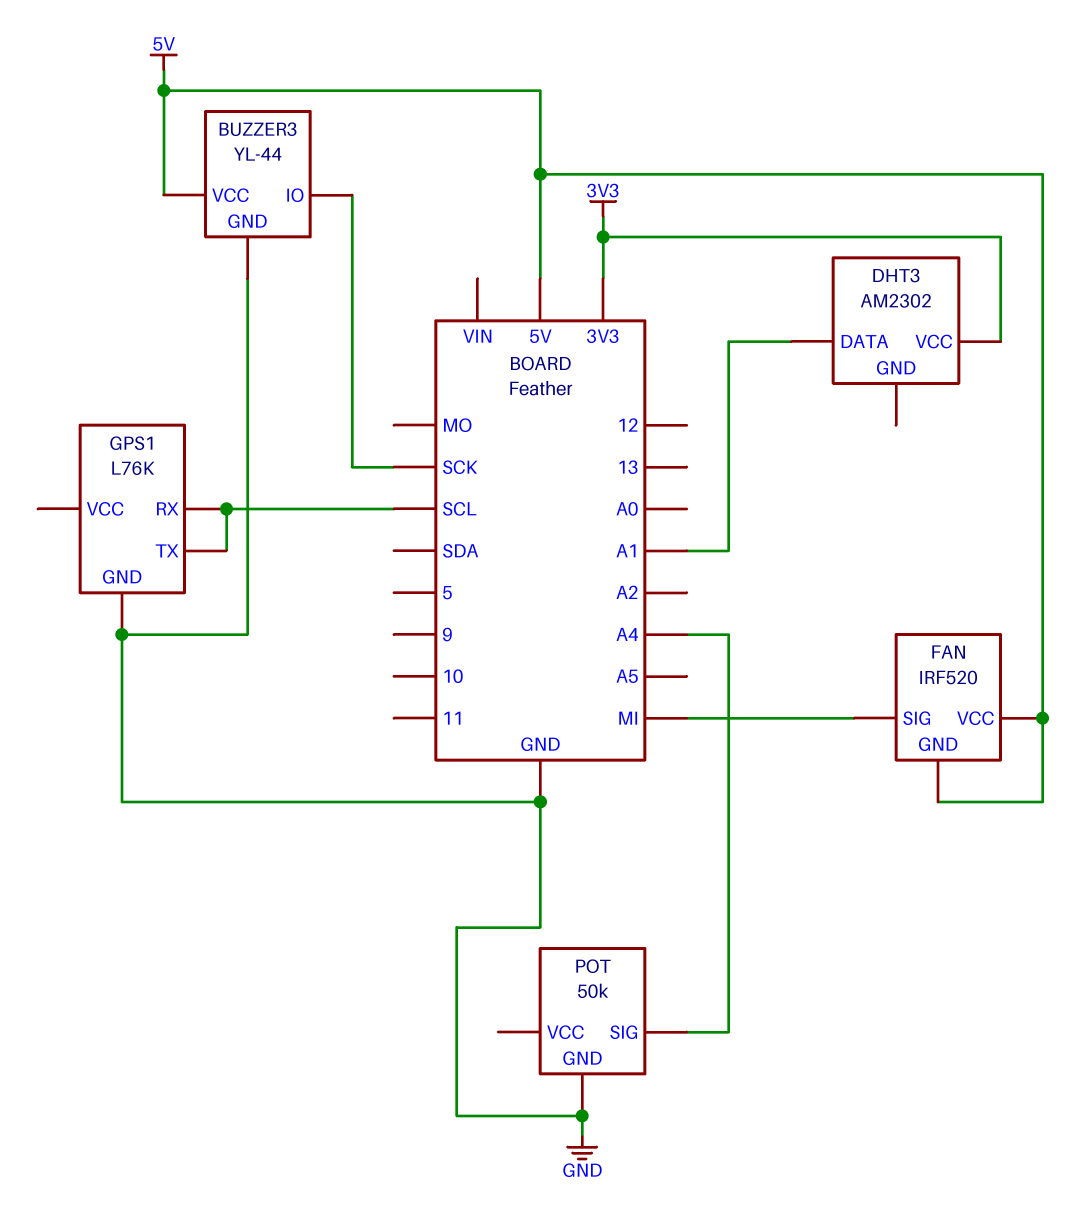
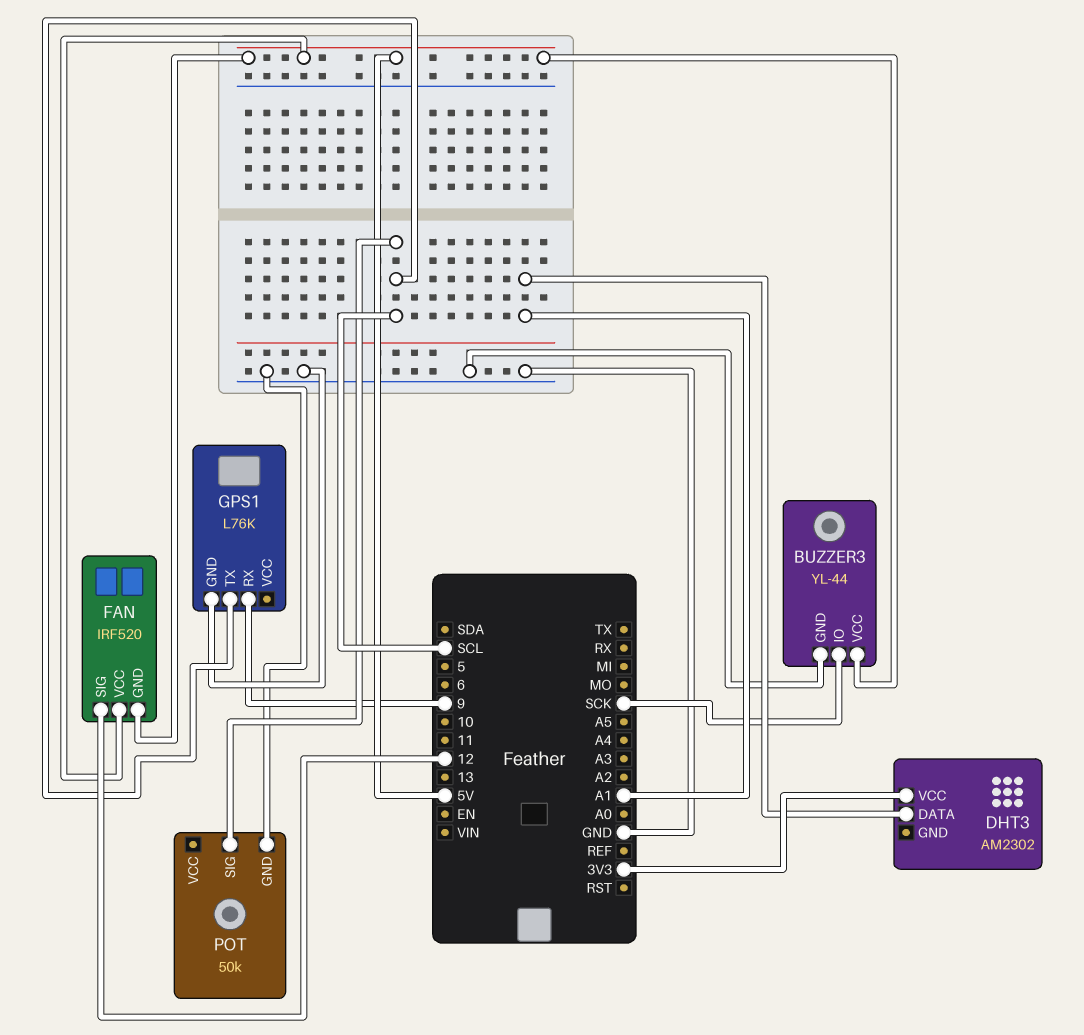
FAN pin SIG: MI -> 12
GPS1 pin RX: SCL -> 9
POT pin SIG: A4 -> SCL

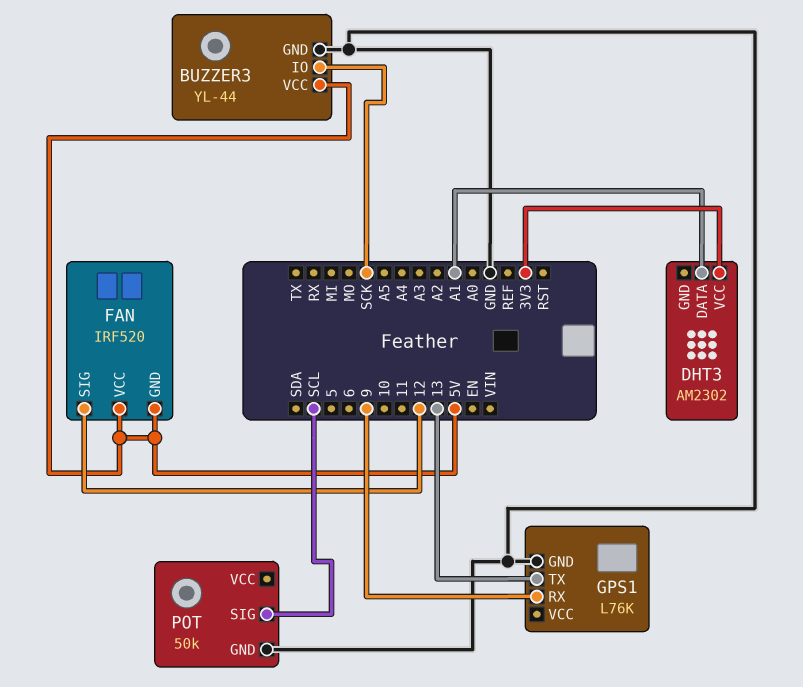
GPS1 pin TX: SCL -> 13

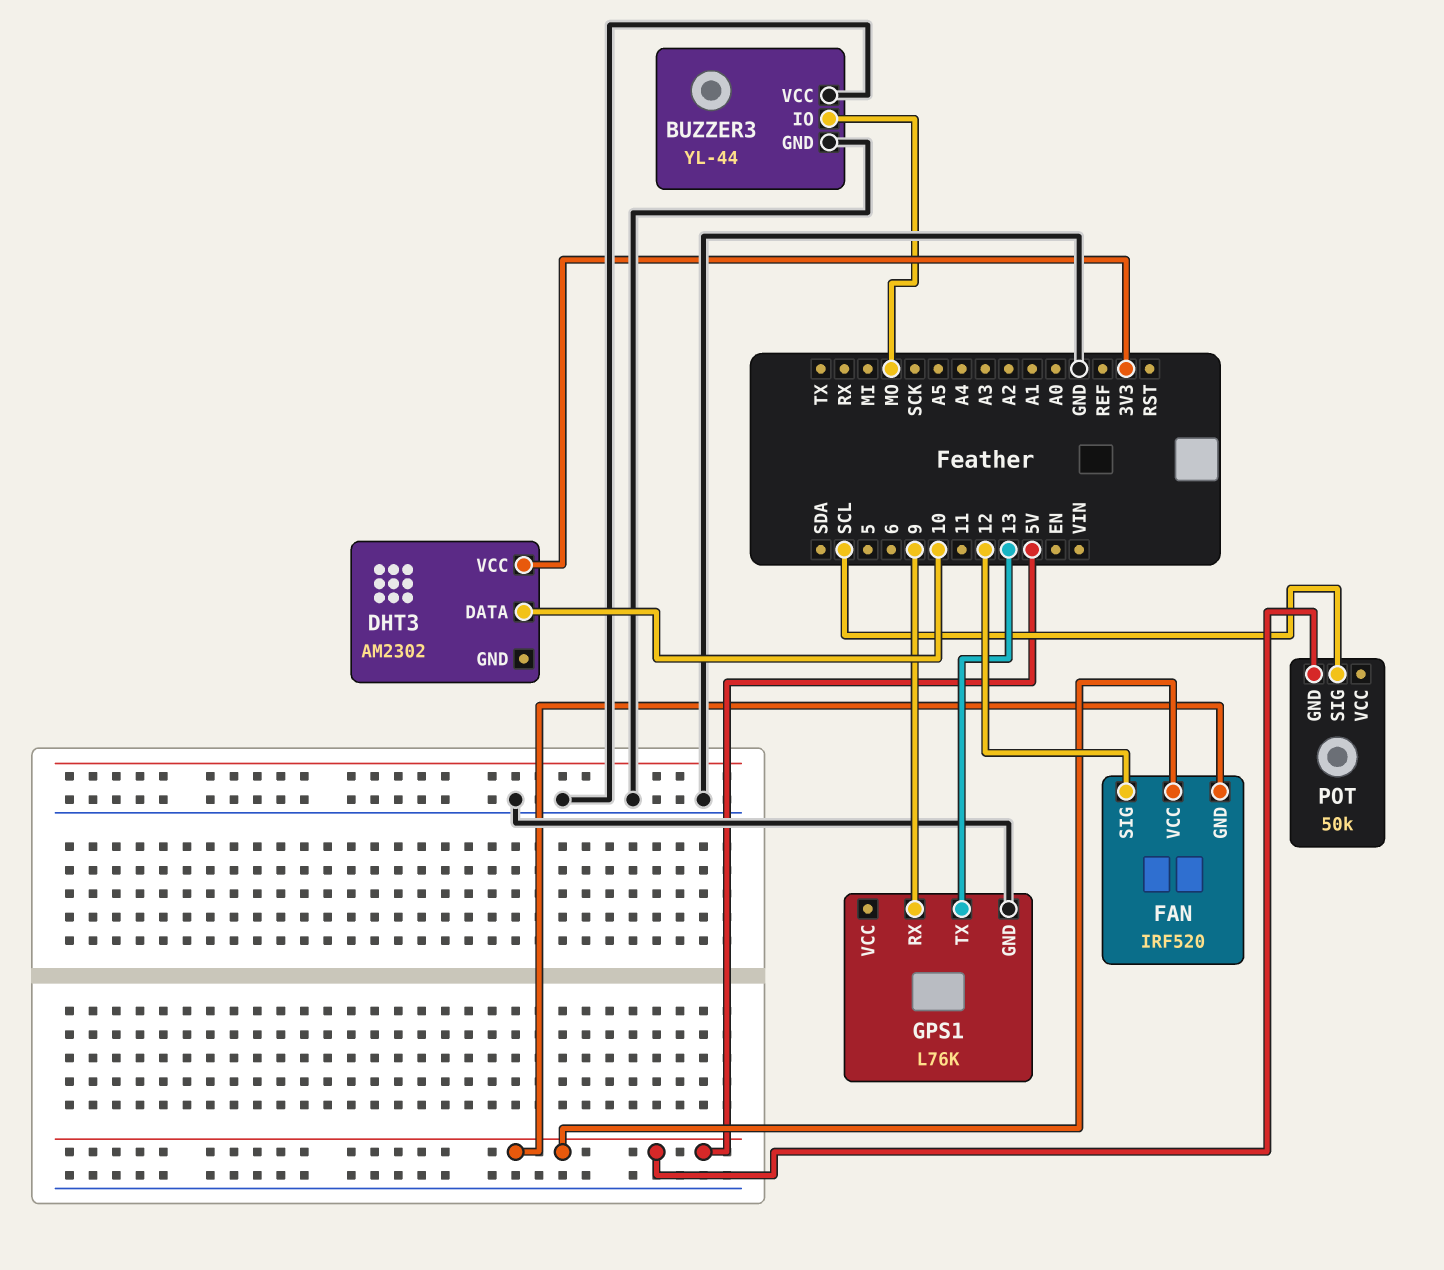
BUZZER3 pin IO: SCK -> MO
BUZZER3 pin VCC: 5V -> GND
DHT3 pin DATA: A1 -> 10
POT pin GND: GND -> 5V

